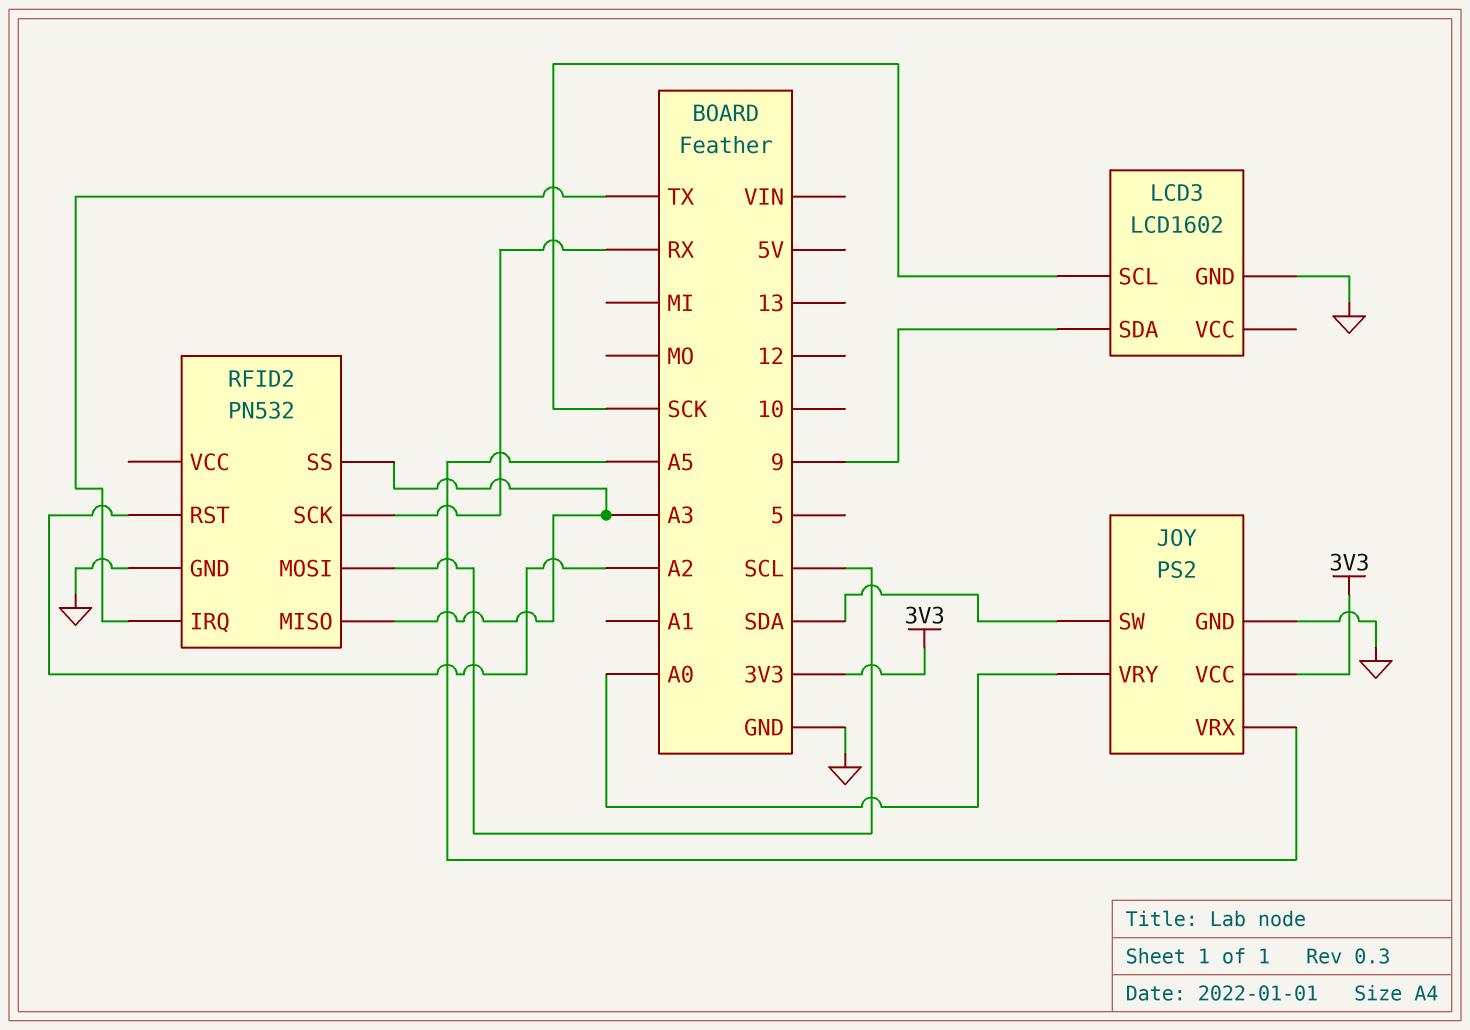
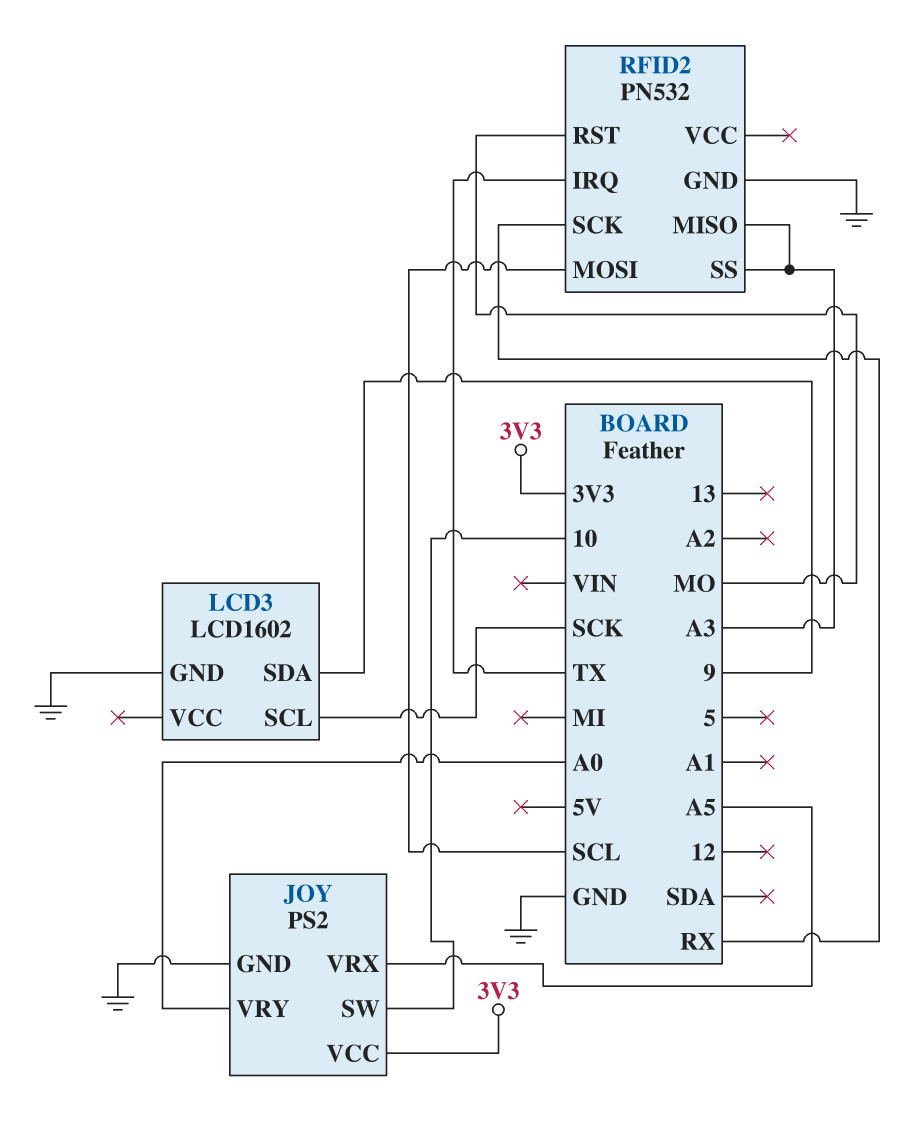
JOY pin SW: SDA -> 10
RFID2 pin RST: A2 -> MO

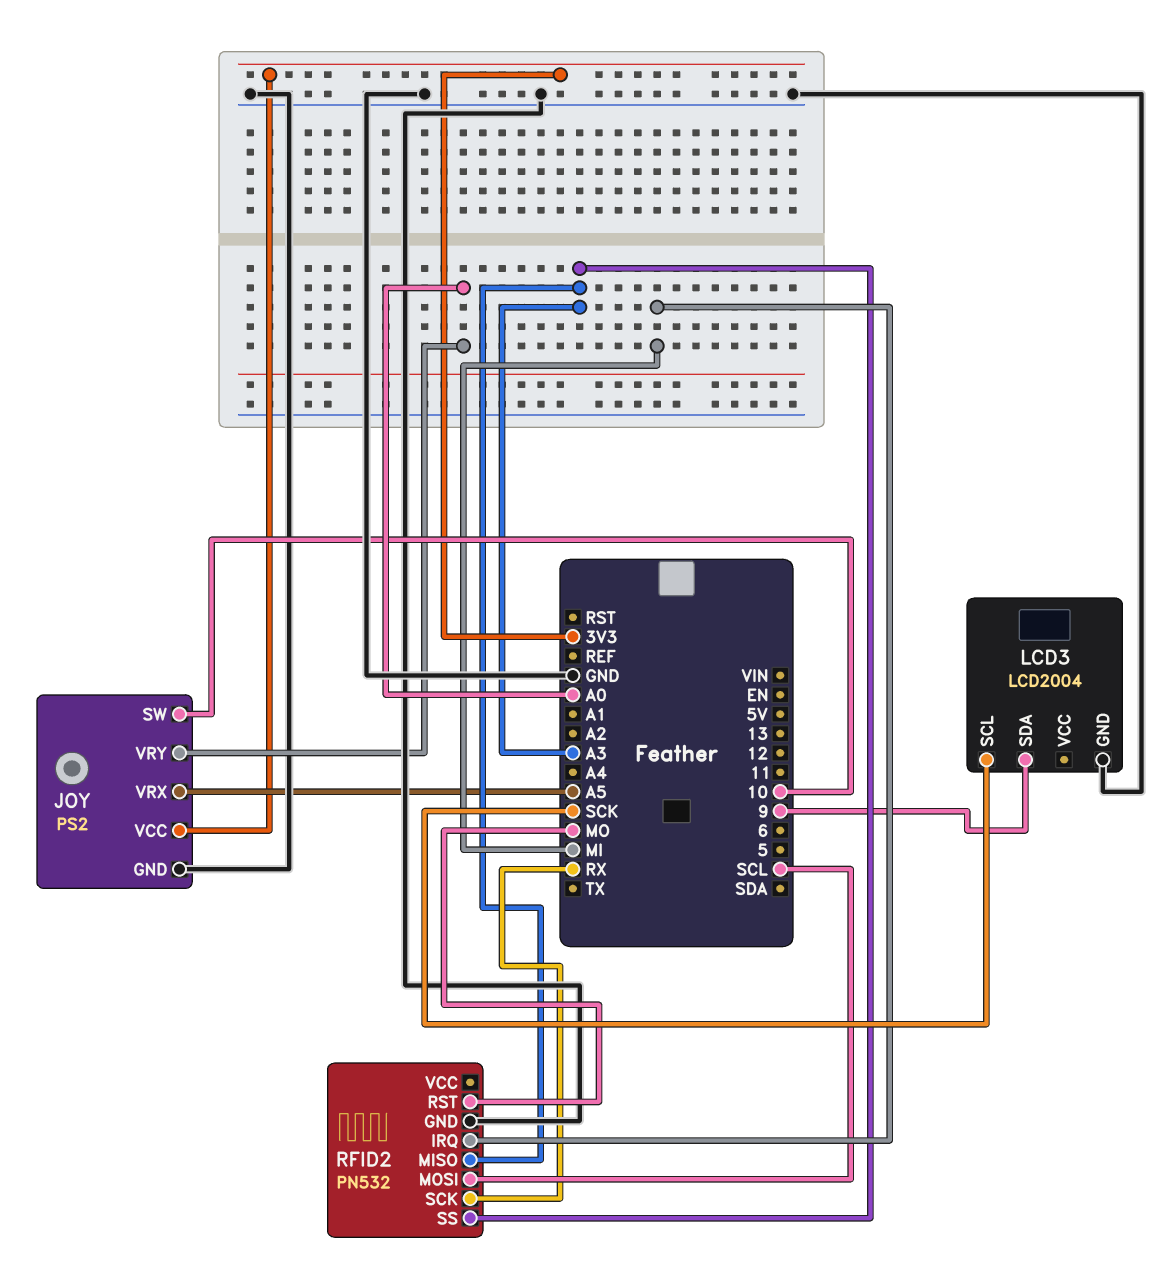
LCD3: LCD1602 -> LCD2004
RFID2 pin IRQ: TX -> MI

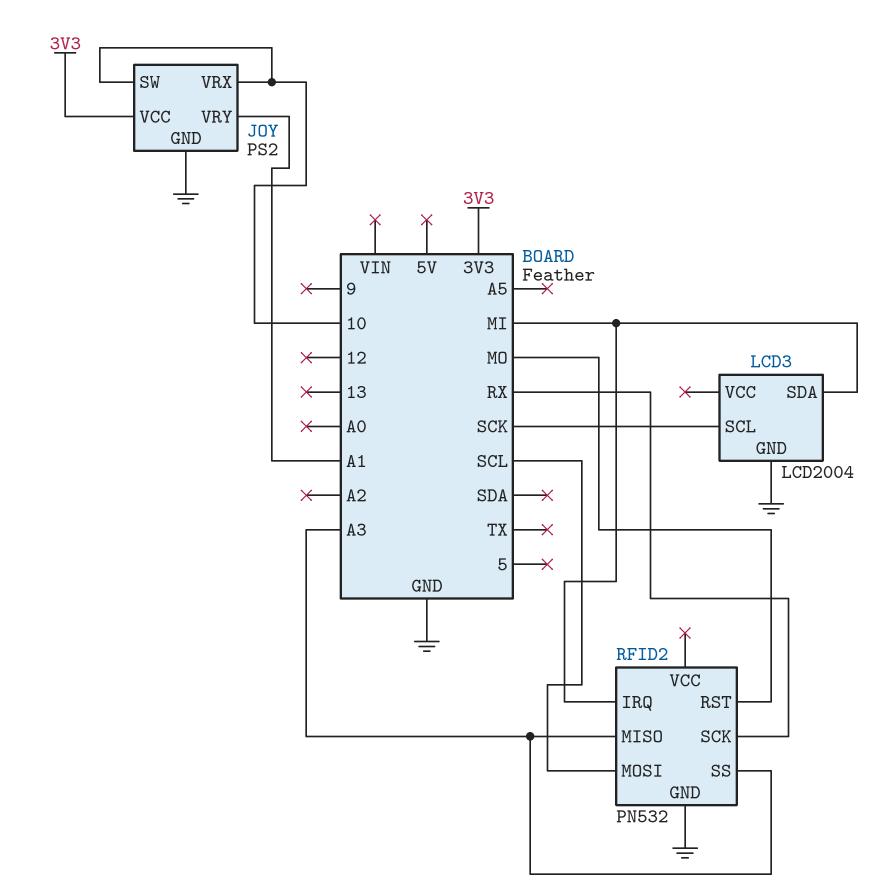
JOY pin VRX: A5 -> 10
JOY pin VRY: A0 -> A1
LCD3 pin SDA: 9 -> MI

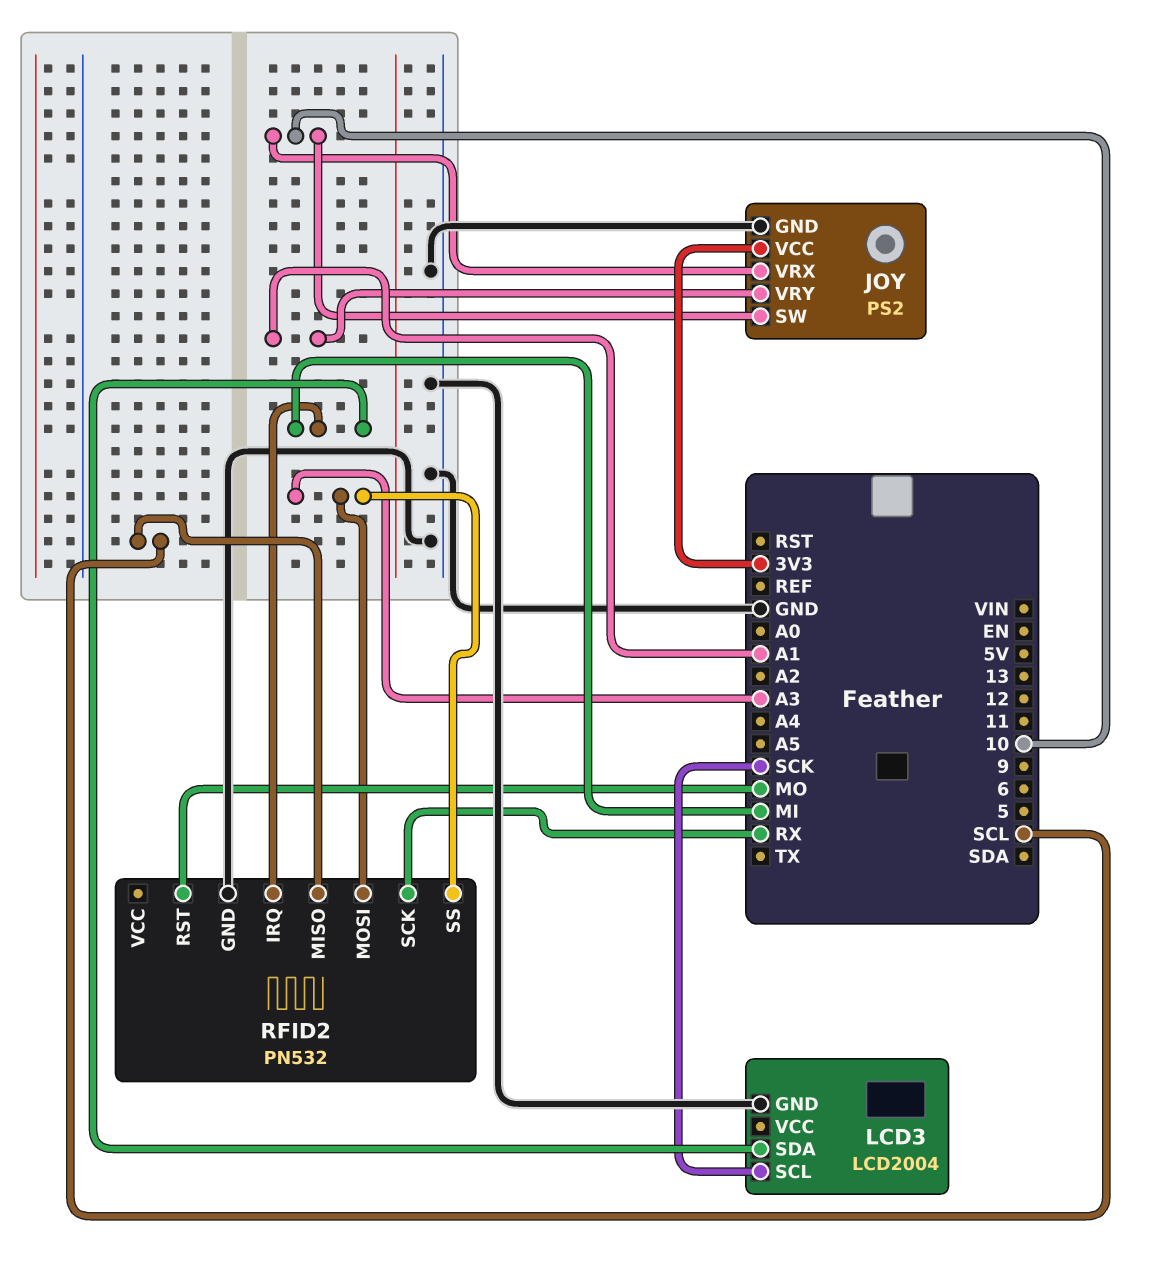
RFID2 pin MISO: A3 -> SCL
RFID2 pin MOSI: SCL -> A3

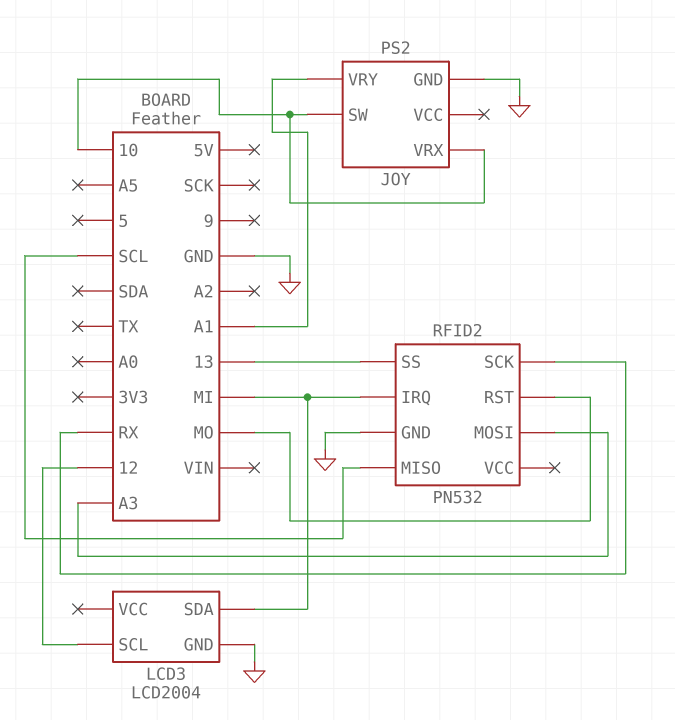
JOY pin VCC: 3V3 -> none
LCD3 pin SCL: SCK -> 12
RFID2 pin SS: A3 -> 13

